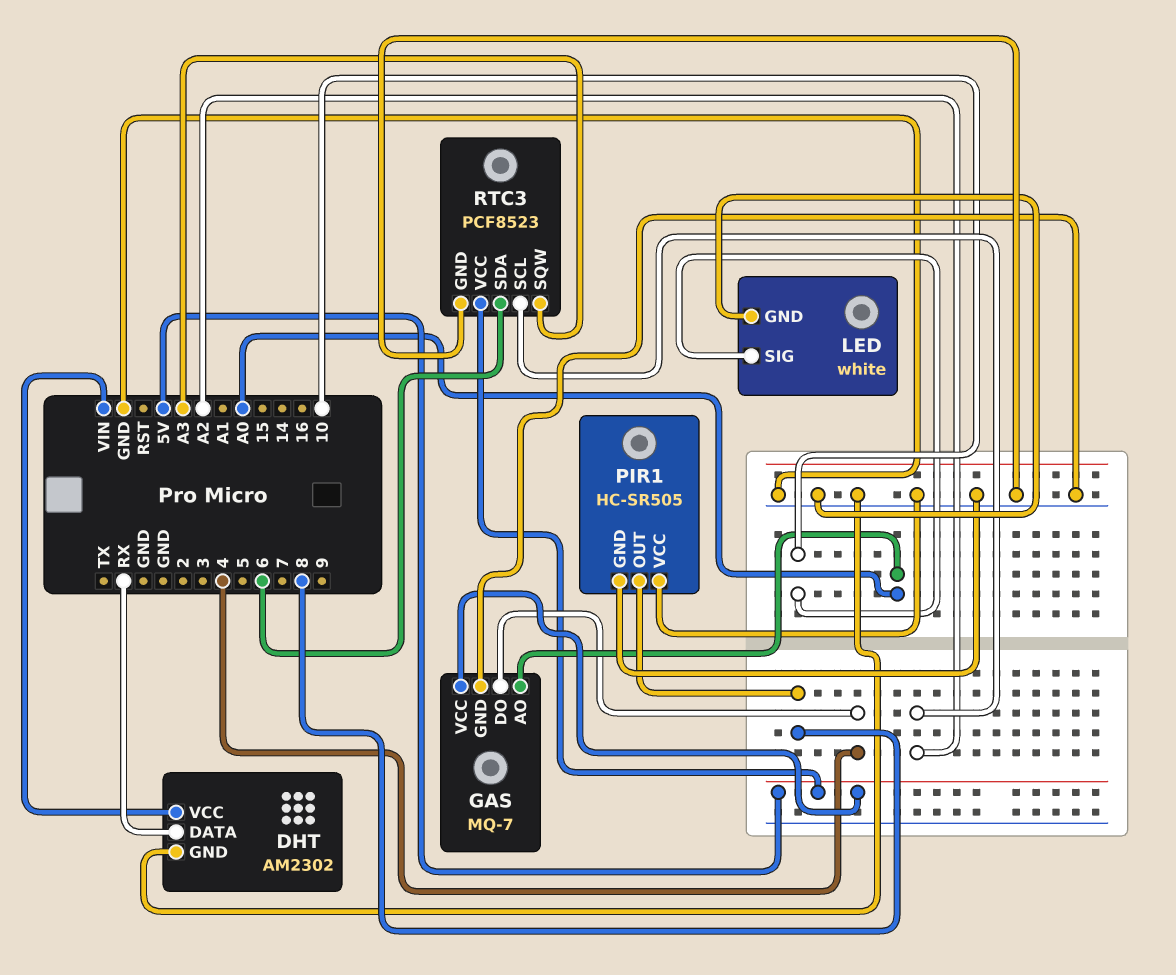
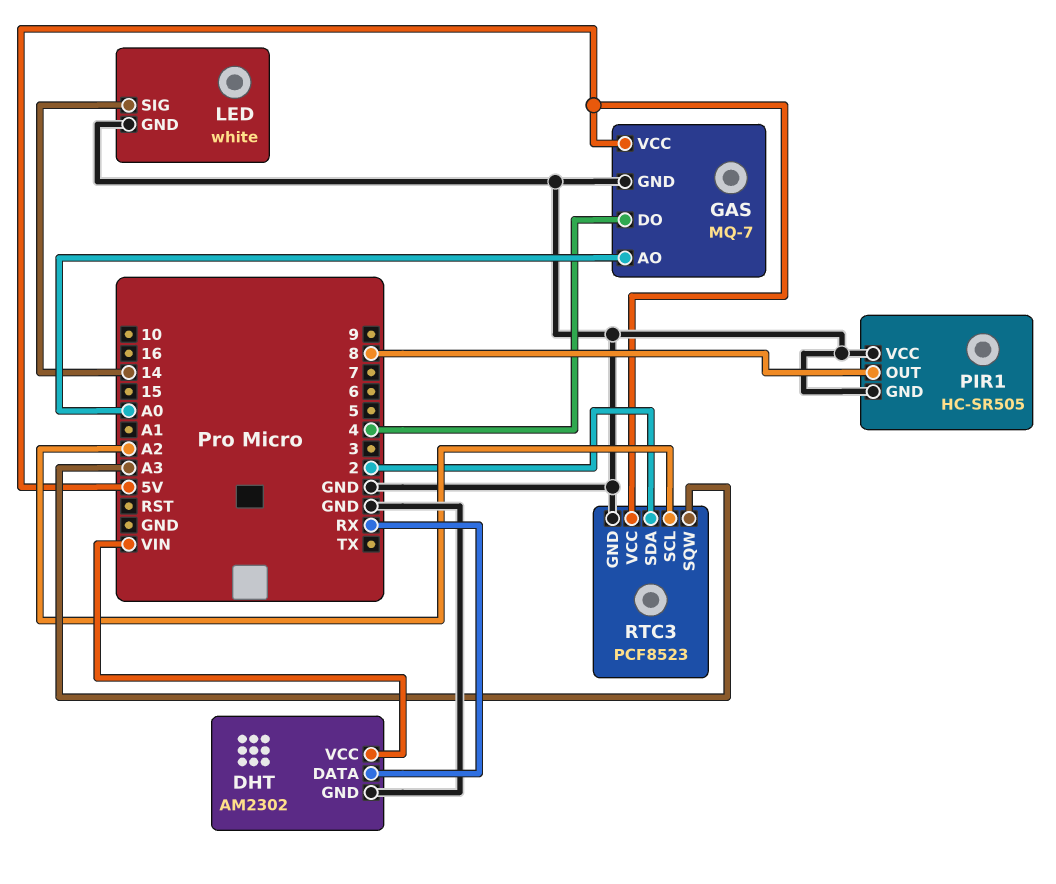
LED pin SIG: 10 -> 14
RTC3 pin SDA: 6 -> 2

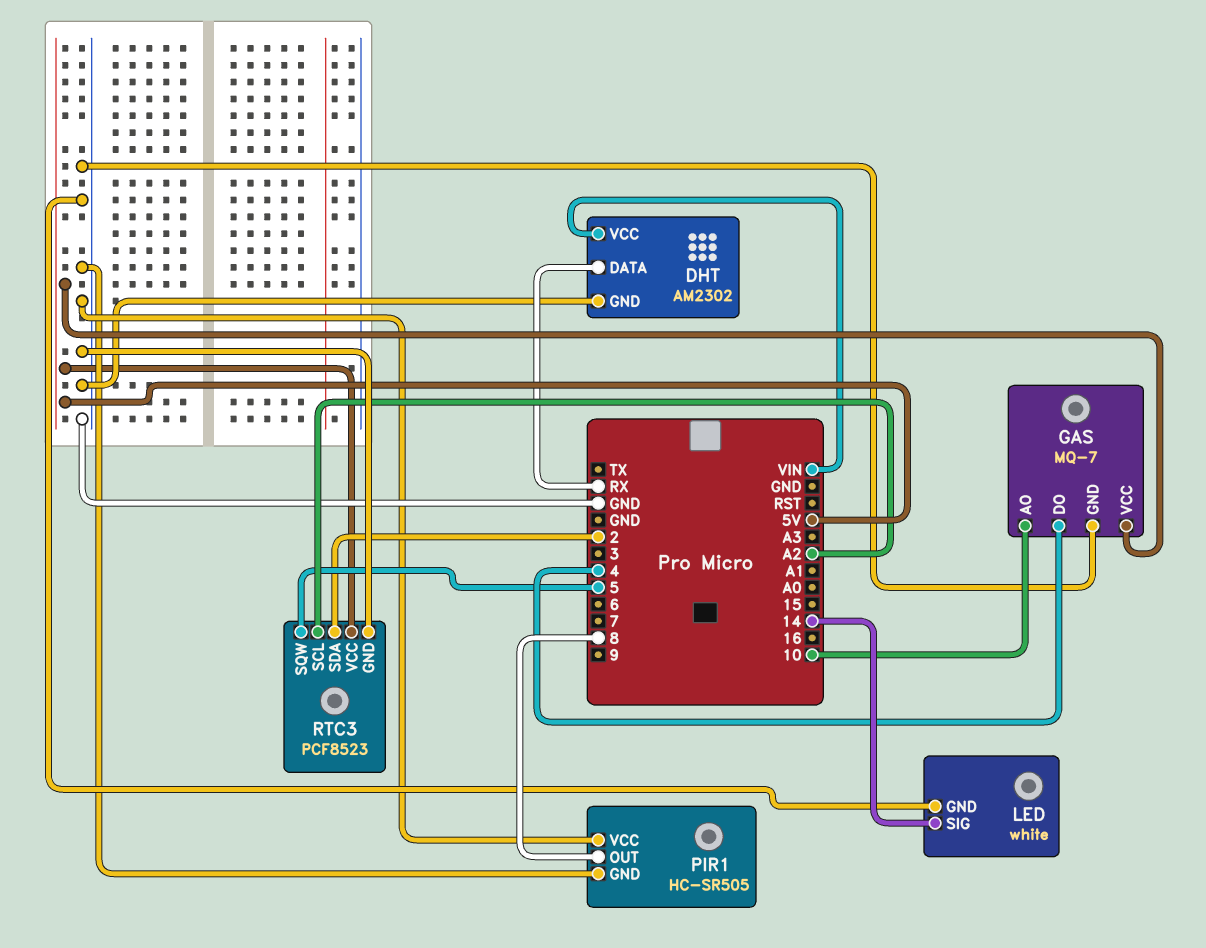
GAS pin AO: A0 -> 10
RTC3 pin SQW: A3 -> 5

